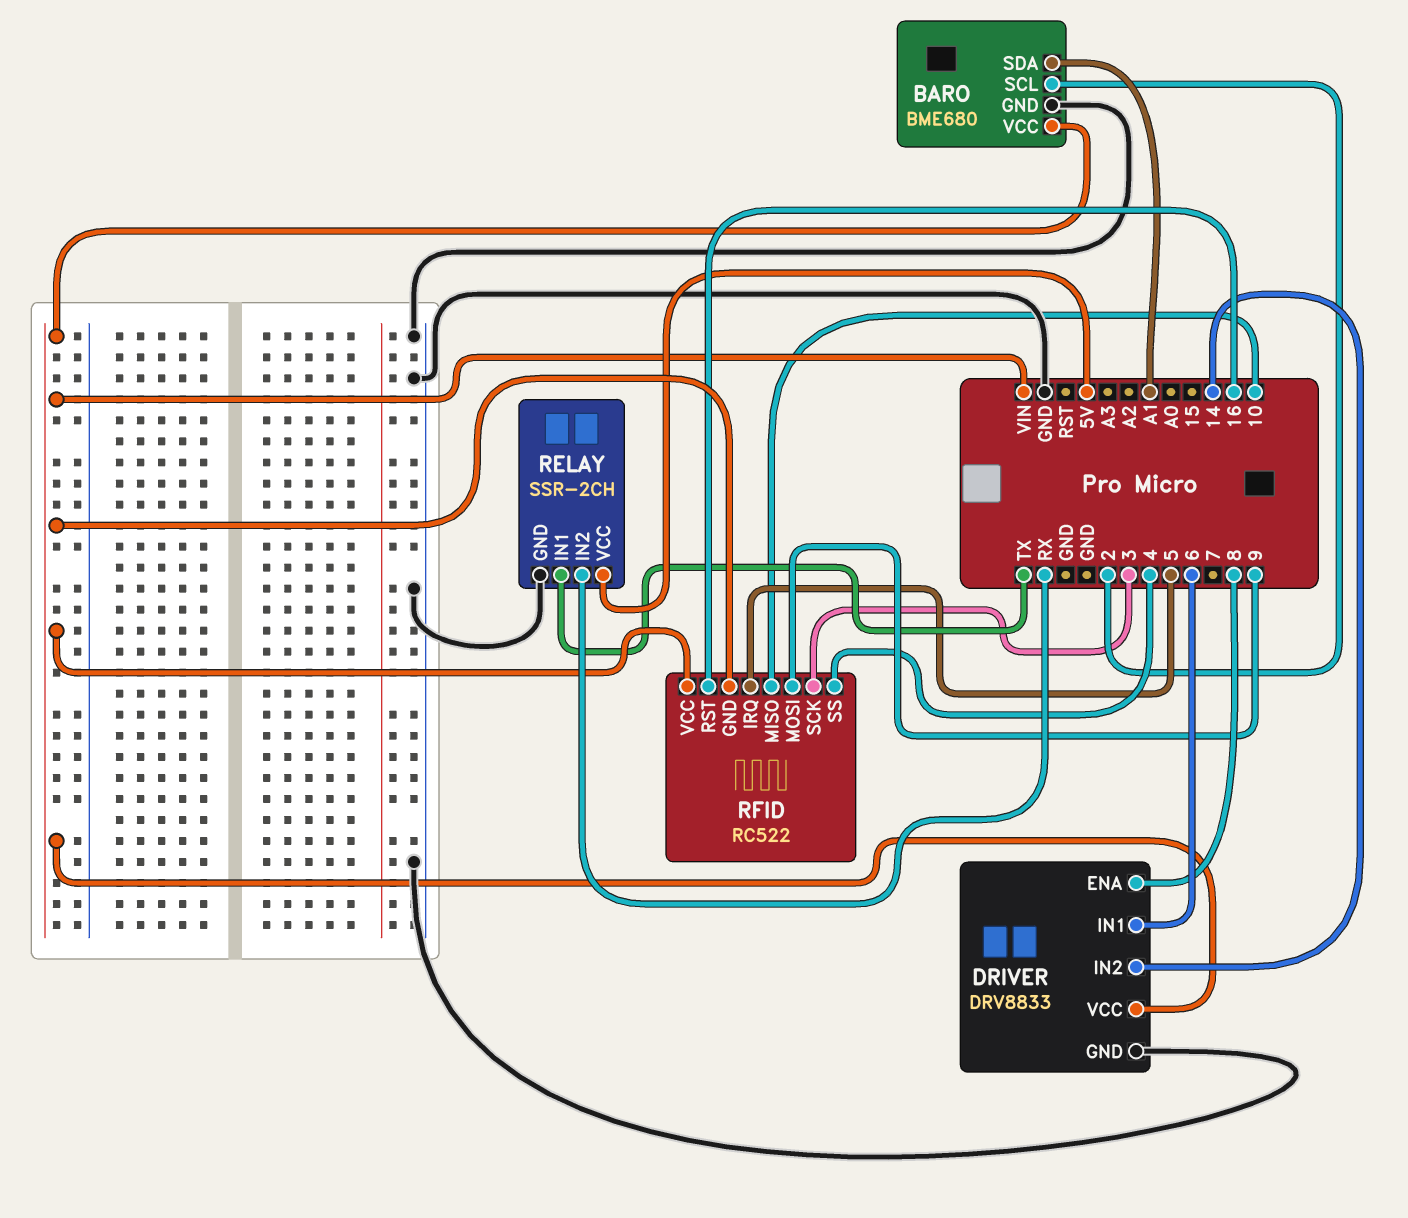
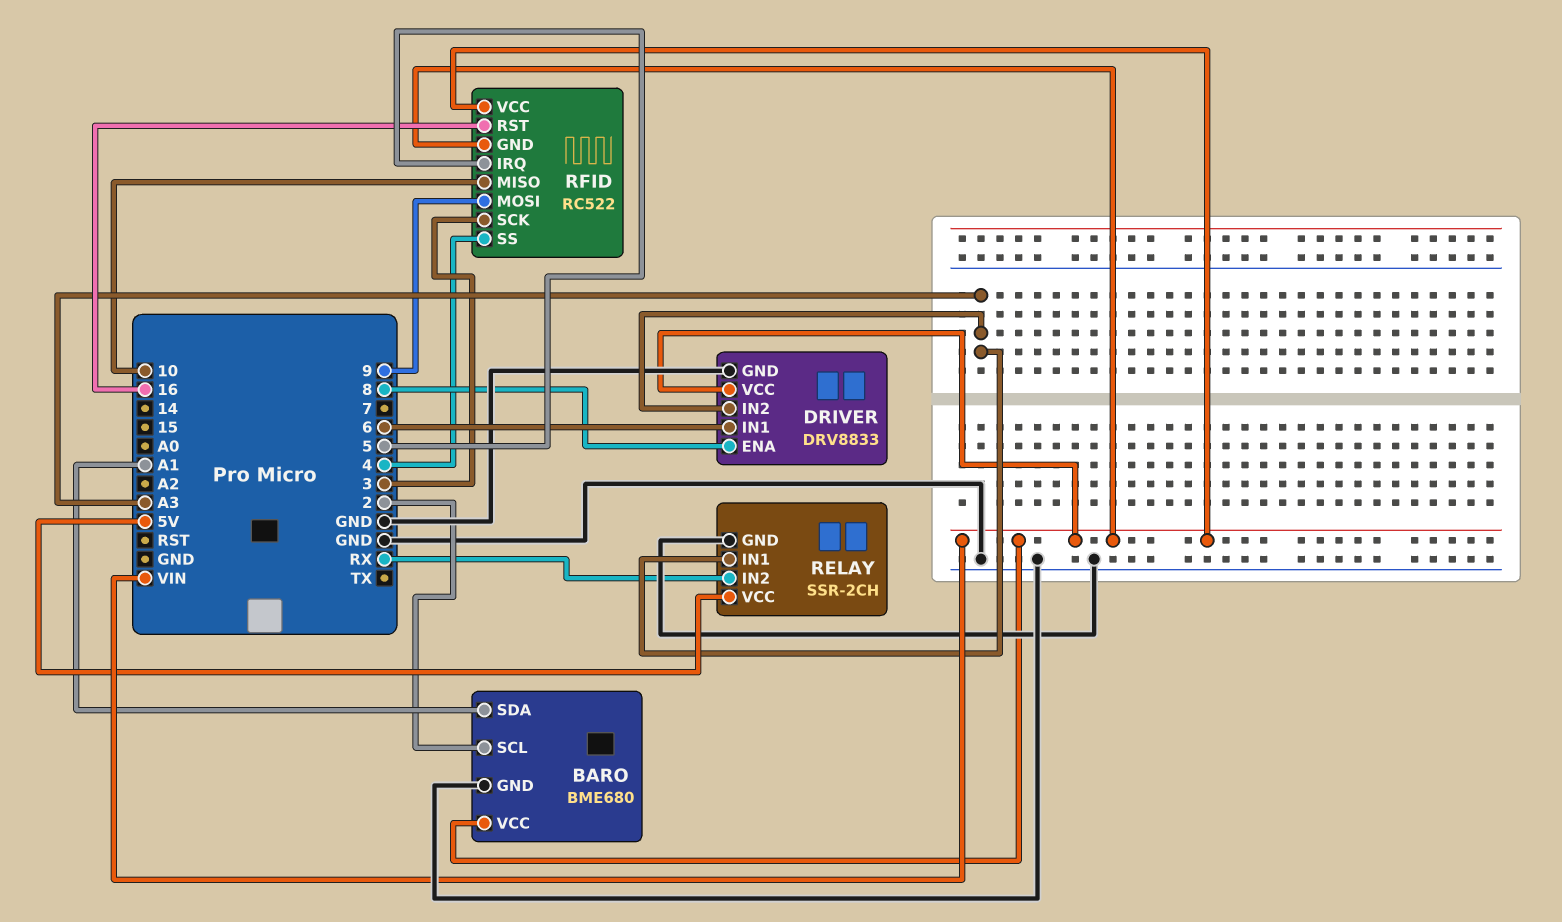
DRIVER pin IN2: 14 -> A3
RELAY pin IN1: TX -> A3

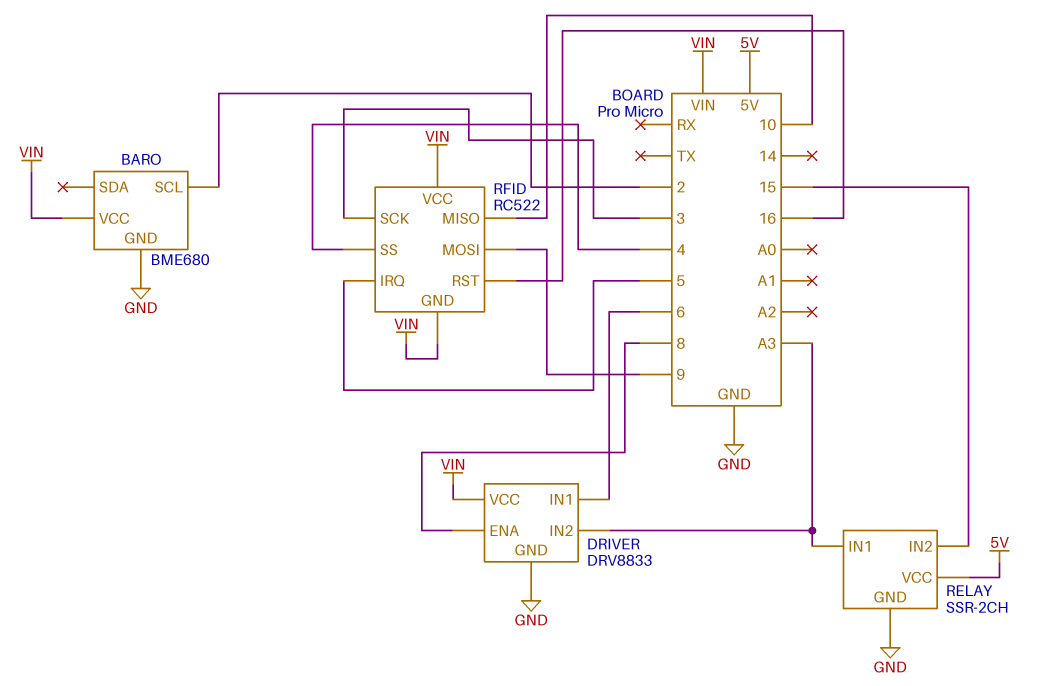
BARO pin SDA: A1 -> none
RELAY pin IN2: RX -> 15

